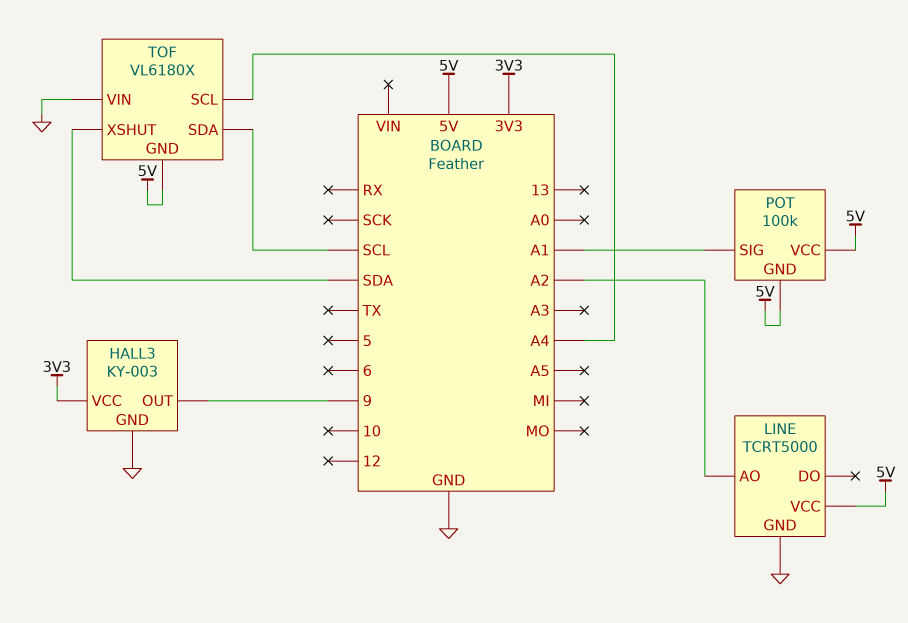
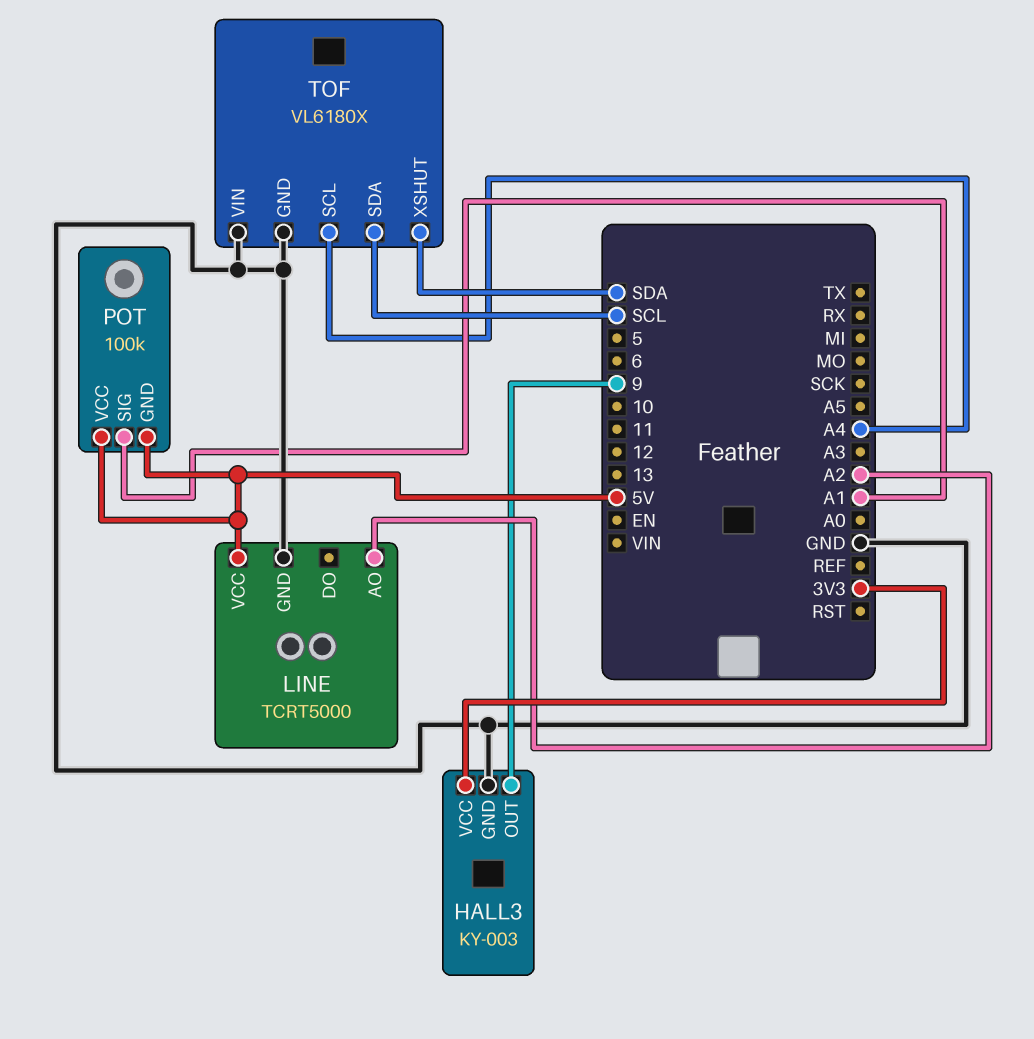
TOF pin GND: 5V -> GND

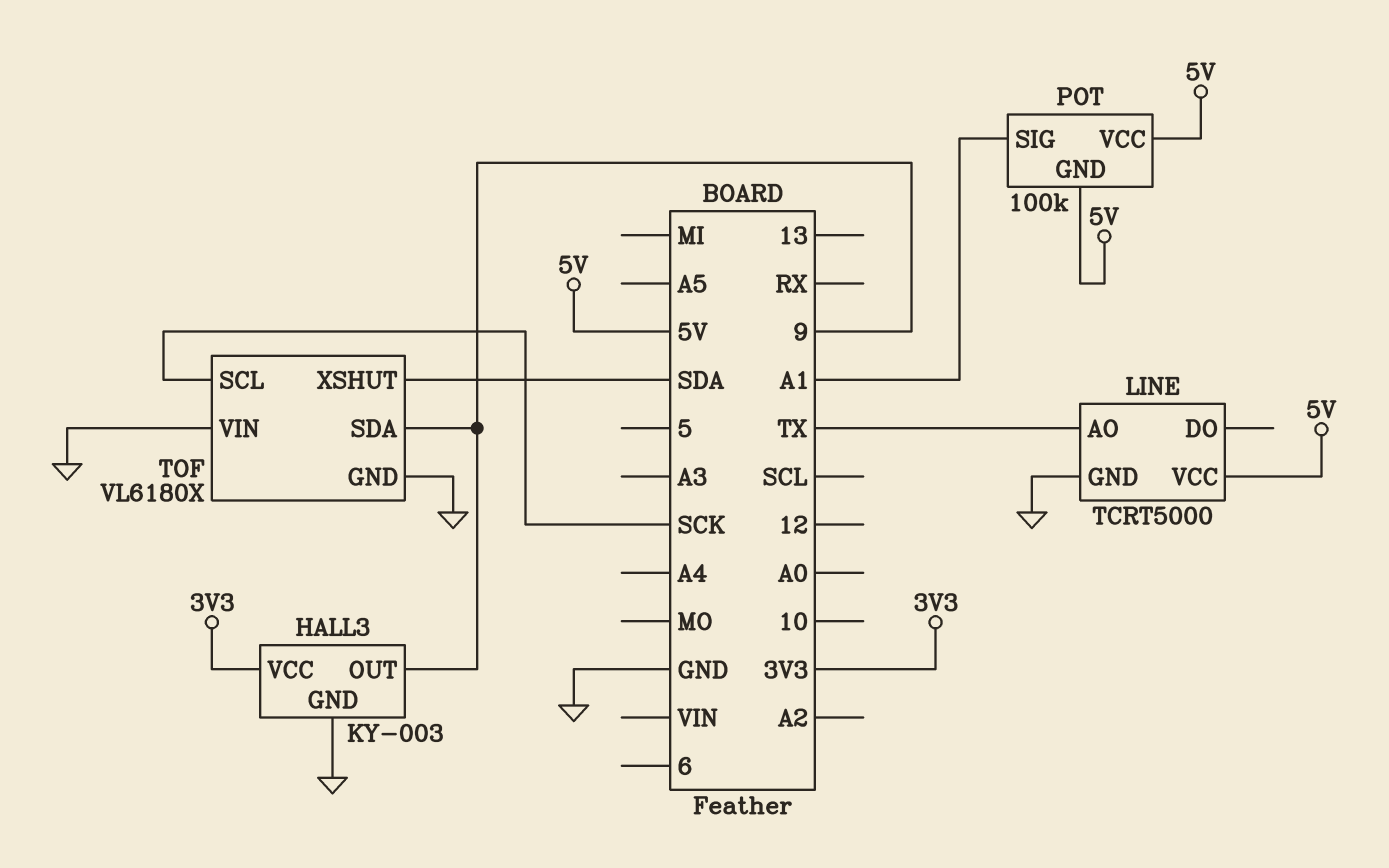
LINE pin AO: A2 -> TX
TOF pin SCL: A4 -> SCK
TOF pin SDA: SCL -> 9

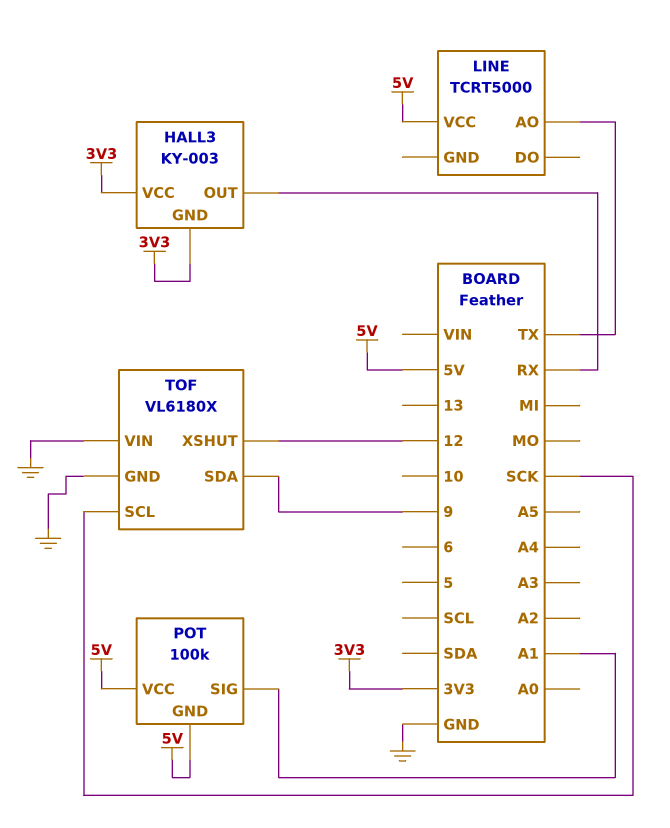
HALL3 pin GND: GND -> 3V3
HALL3 pin OUT: 9 -> RX
LINE pin GND: GND -> none
TOF pin XSHUT: SDA -> 12

